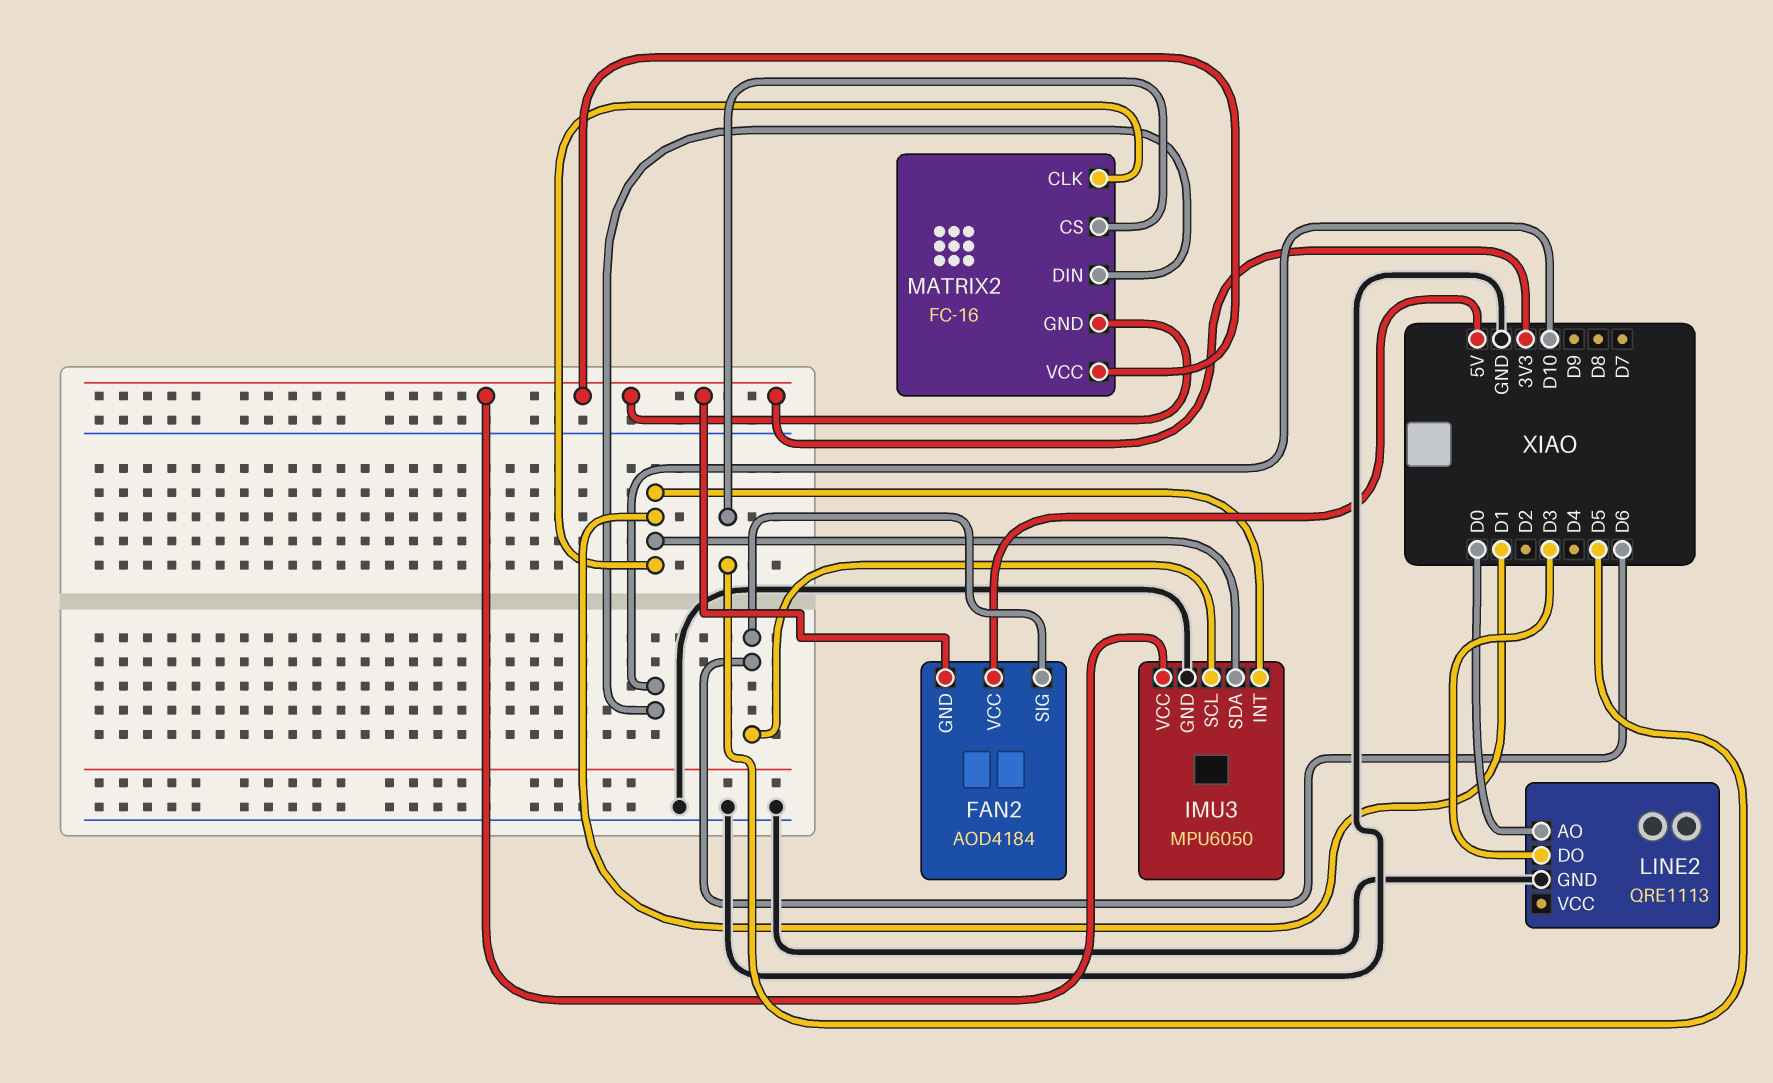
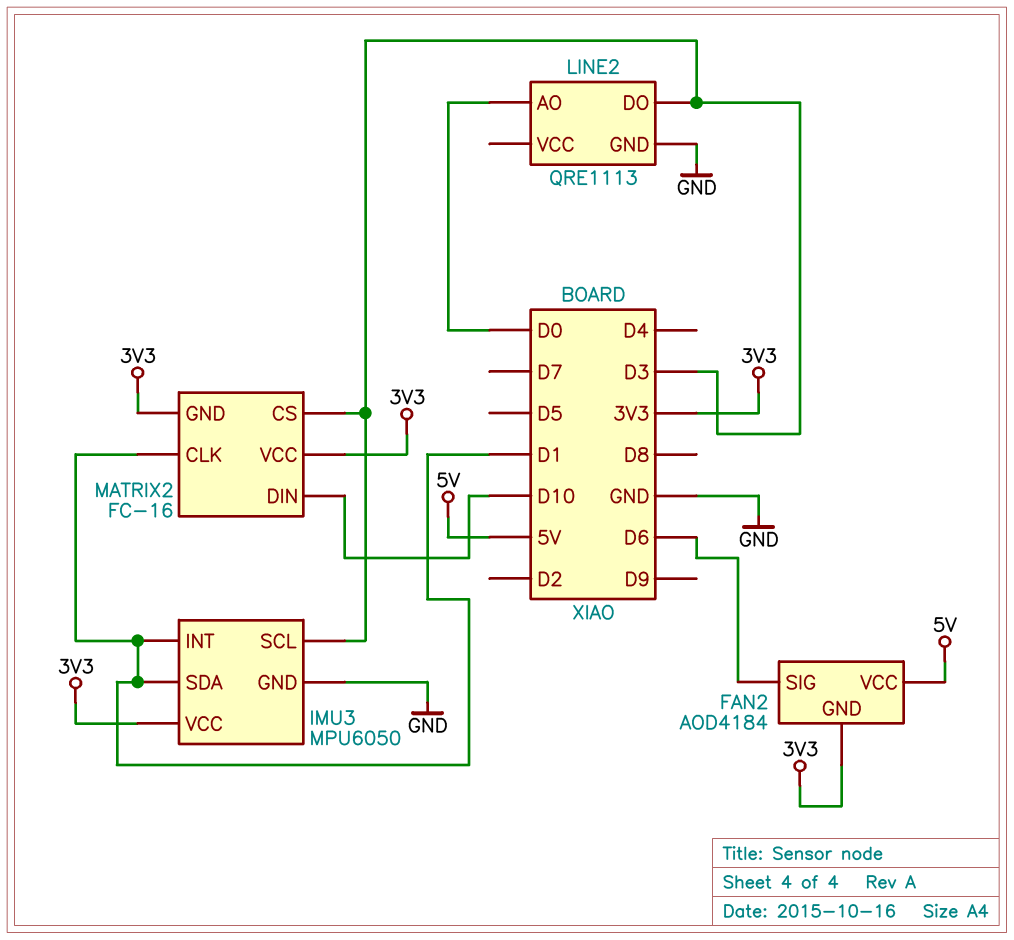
IMU3 pin SCL: D6 -> D3
MATRIX2 pin CS: D5 -> D3

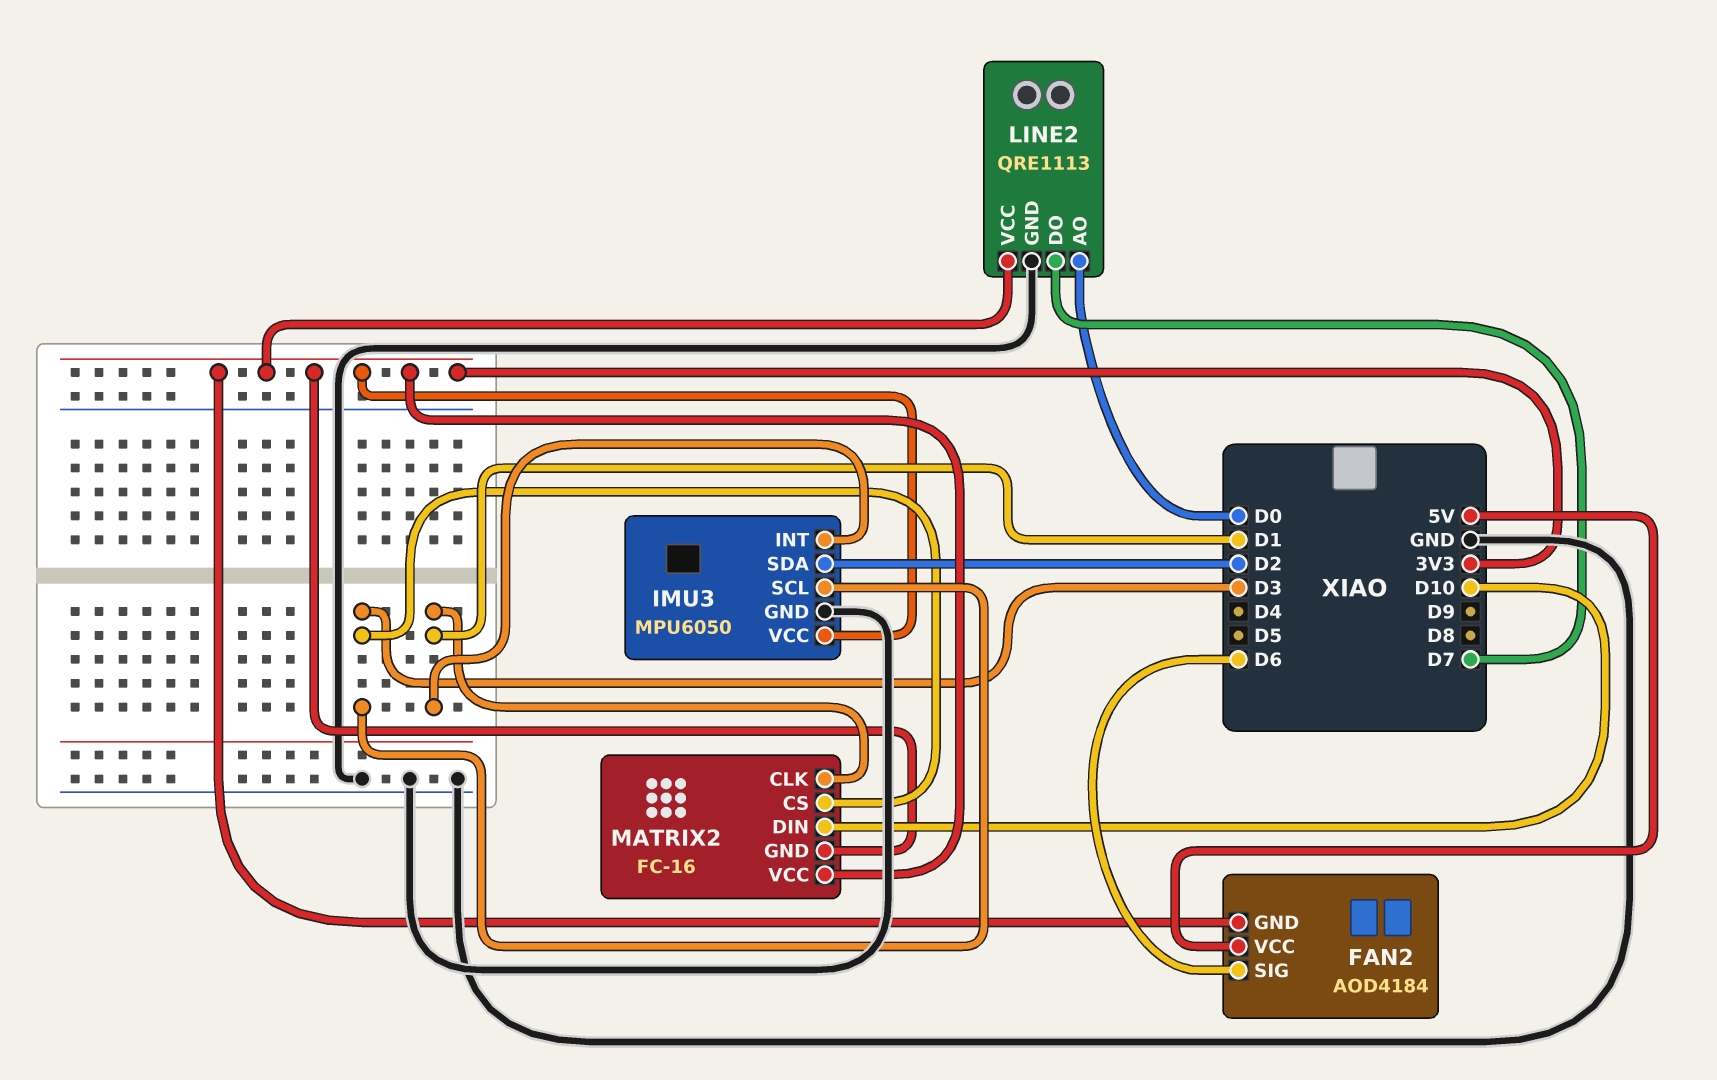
IMU3 pin SDA: D1 -> D2
LINE2 pin DO: D3 -> D7
LINE2 pin VCC: none -> 3V3

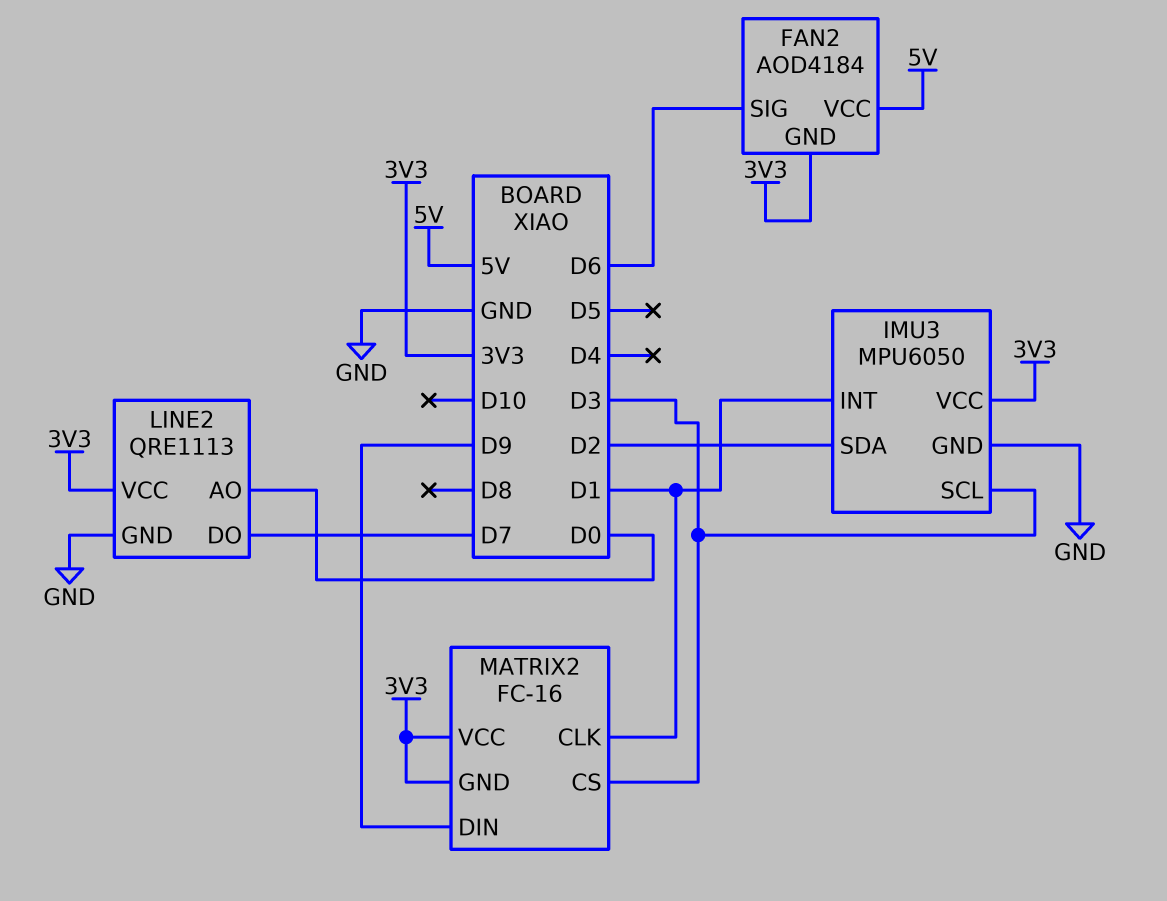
MATRIX2 pin DIN: D10 -> D9

